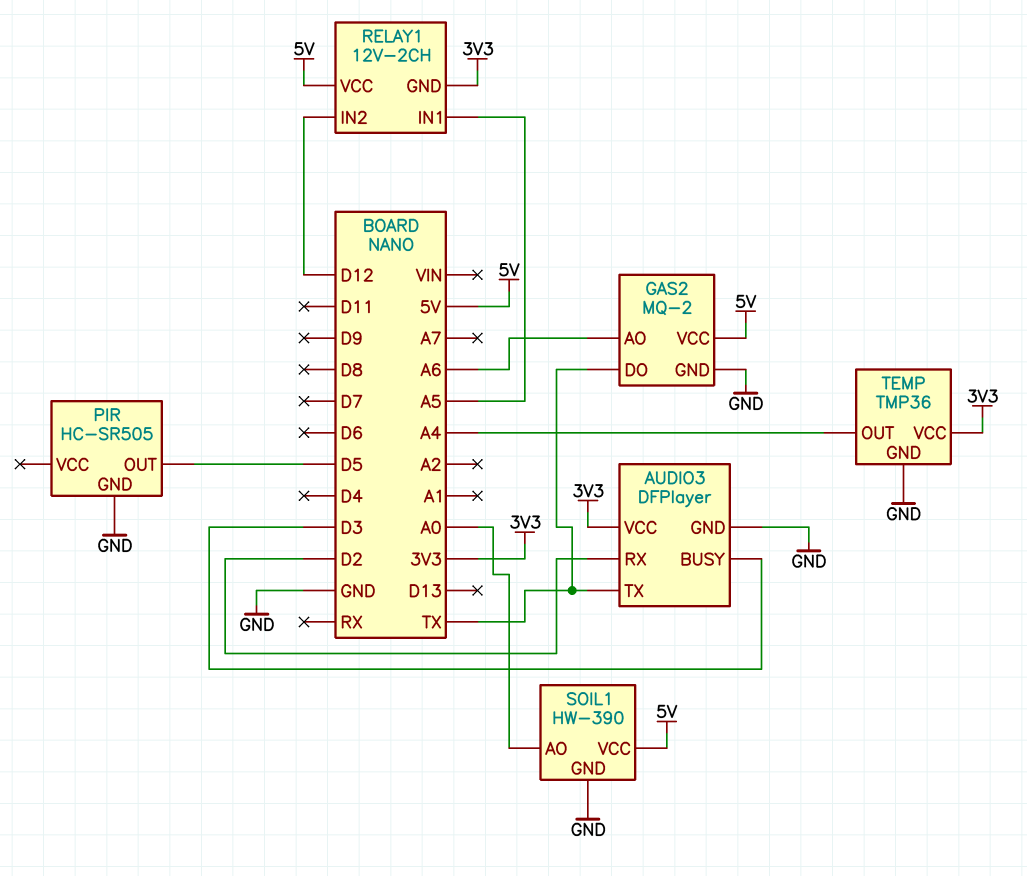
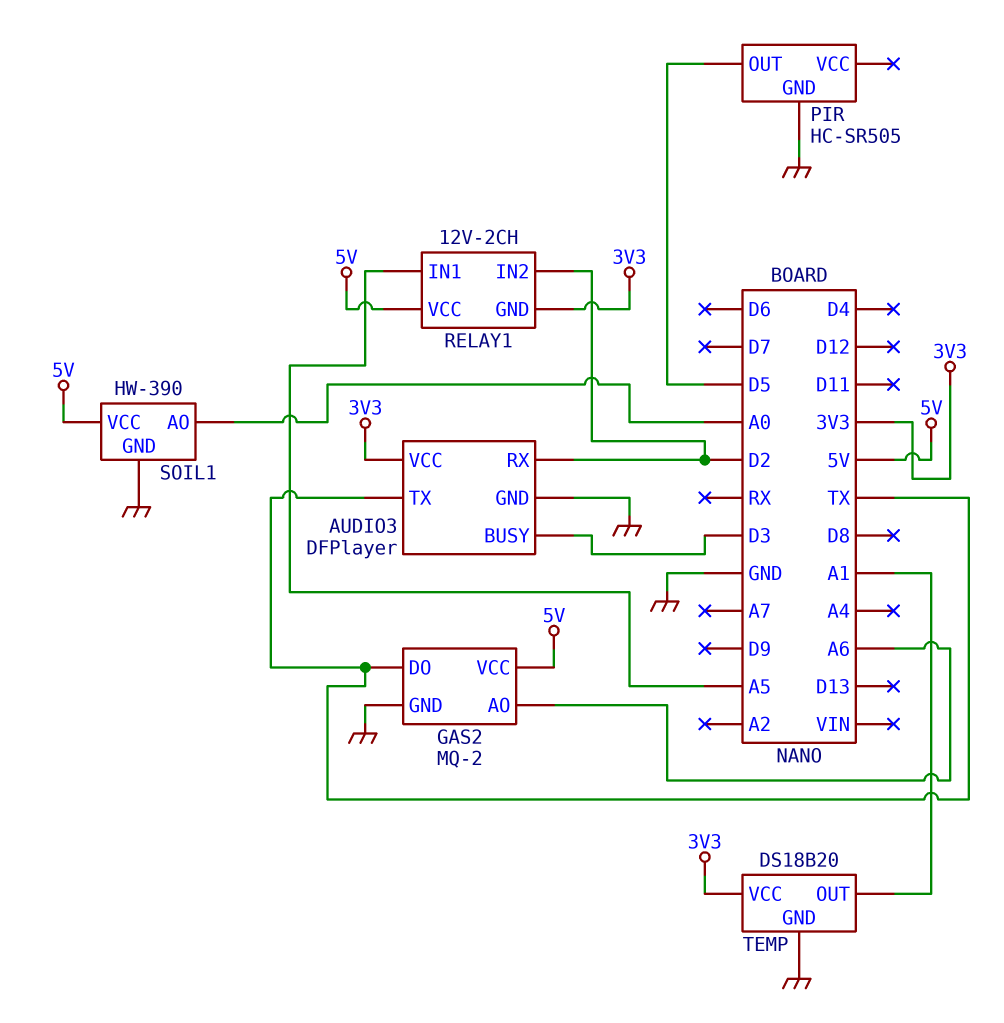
RELAY1 pin IN2: D12 -> D2
TEMP: TMP36 -> DS18B20
TEMP pin OUT: A4 -> A1

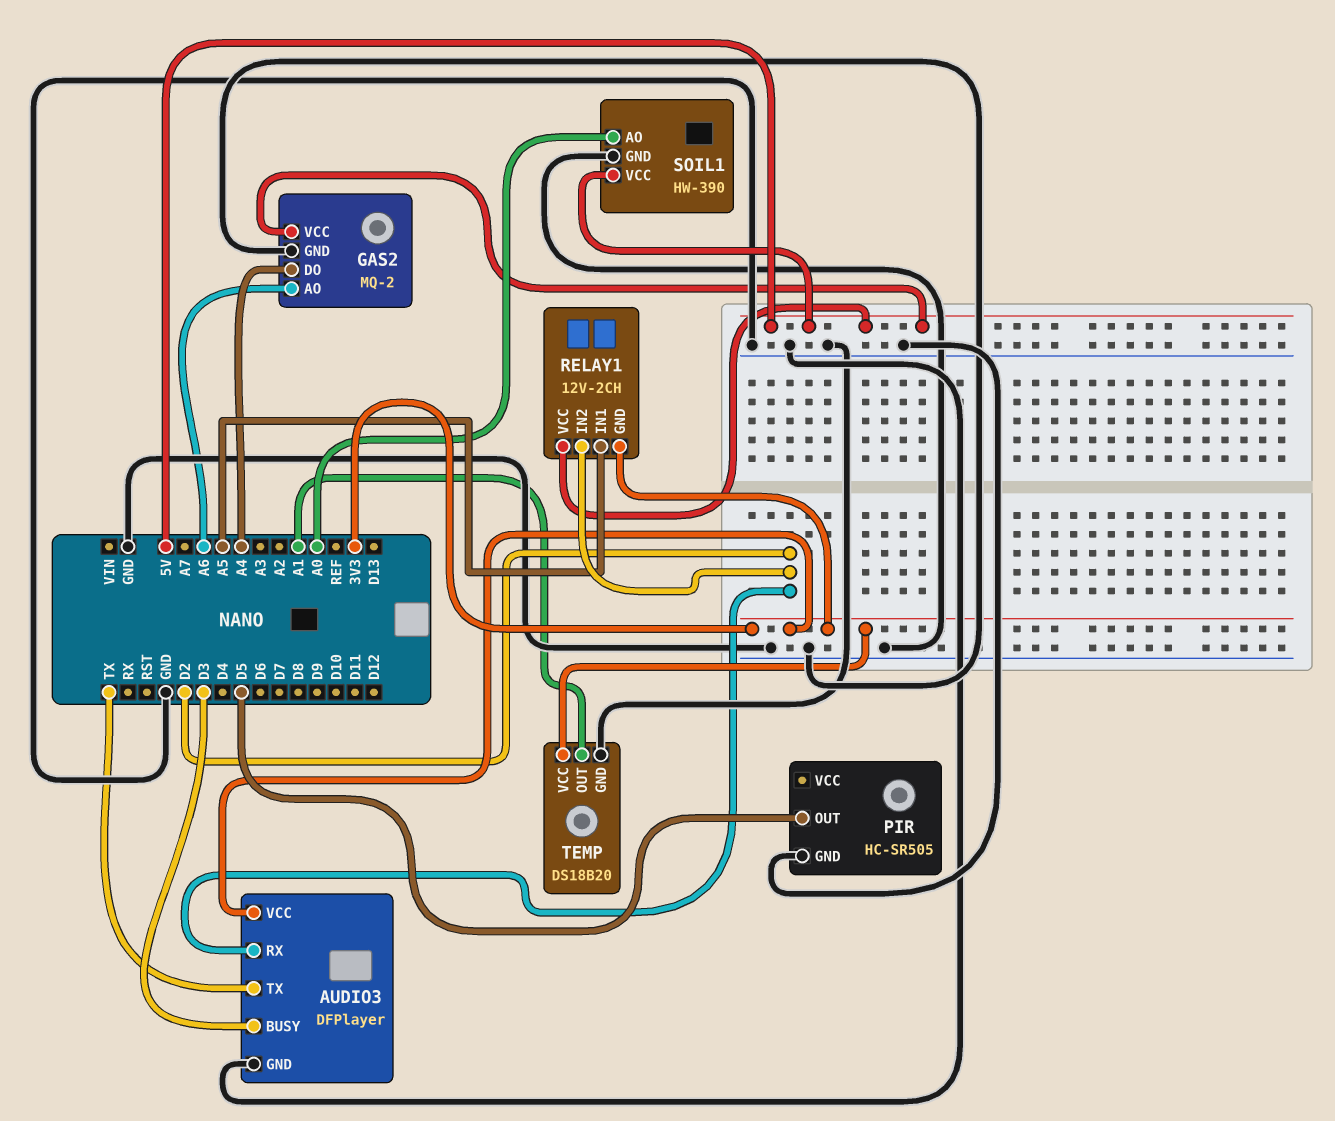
GAS2 pin DO: TX -> A4

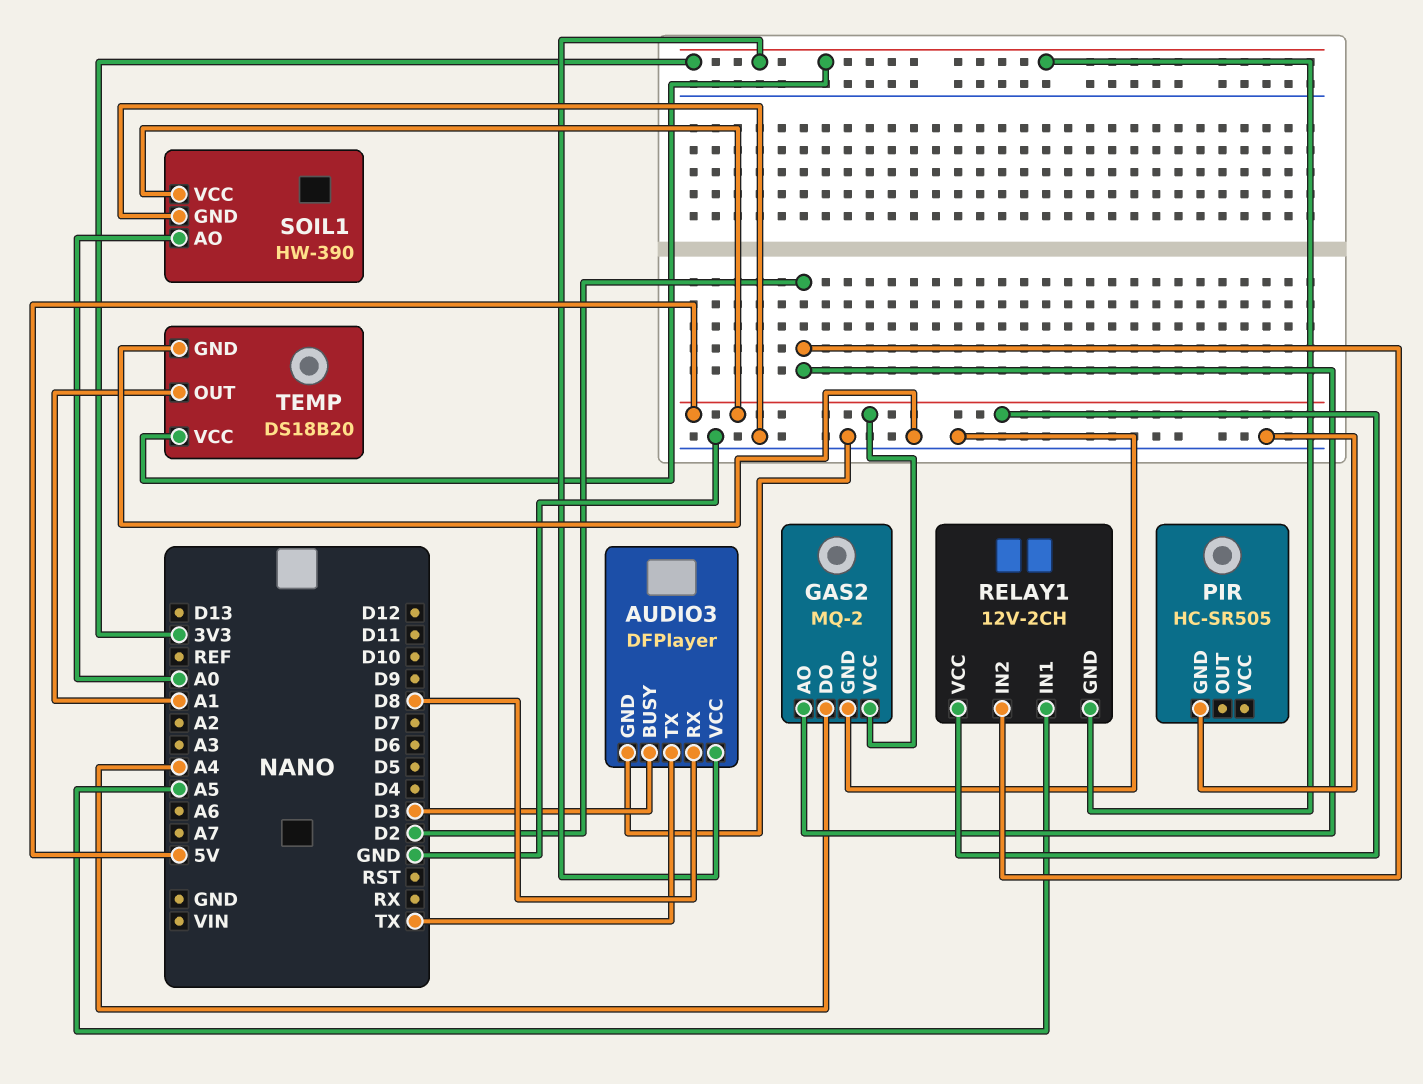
AUDIO3 pin RX: D2 -> D8
GAS2 pin AO: A6 -> D2
PIR pin OUT: D5 -> none

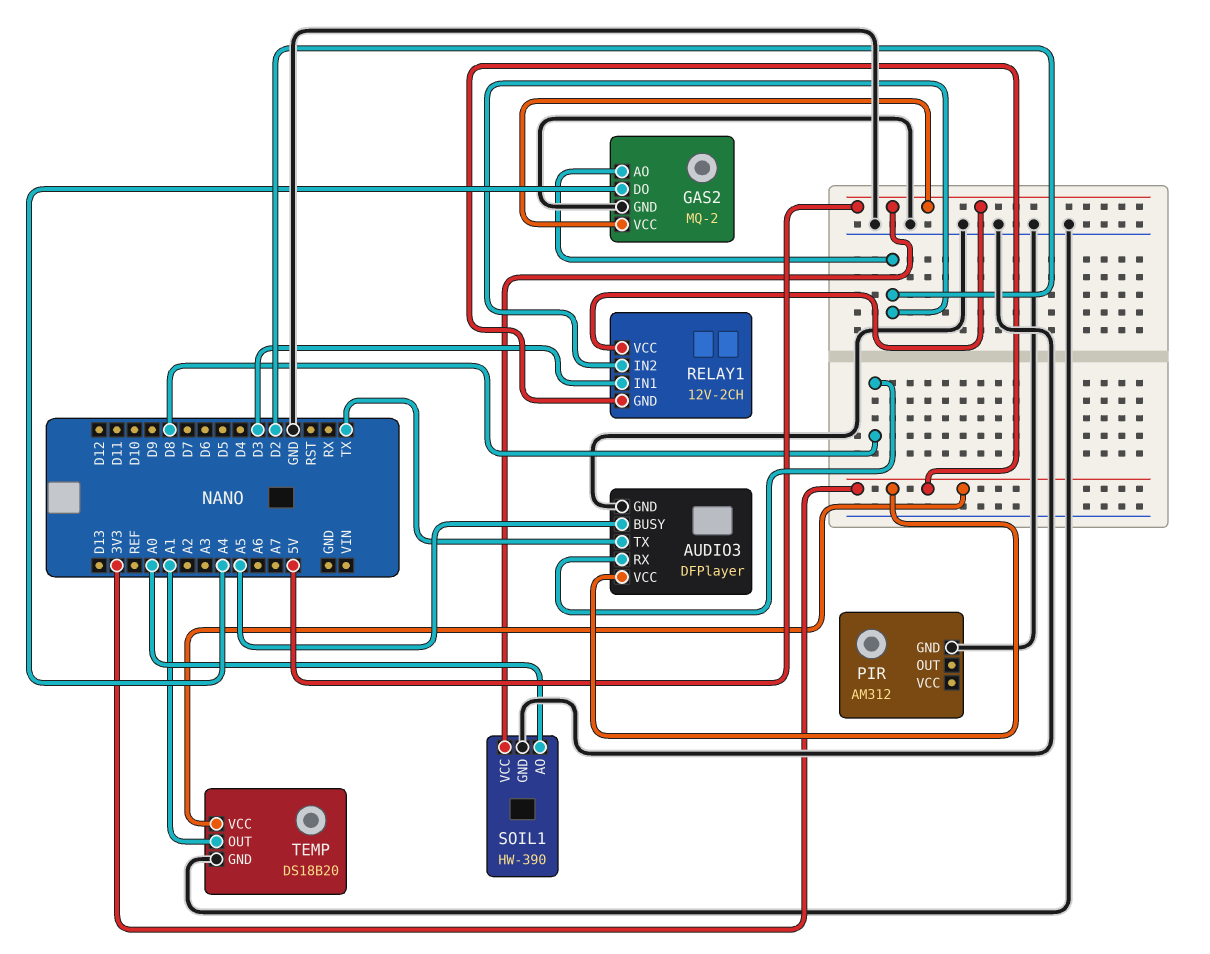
AUDIO3 pin BUSY: D3 -> A5
PIR: HC-SR505 -> AM312
RELAY1 pin IN1: A5 -> D3

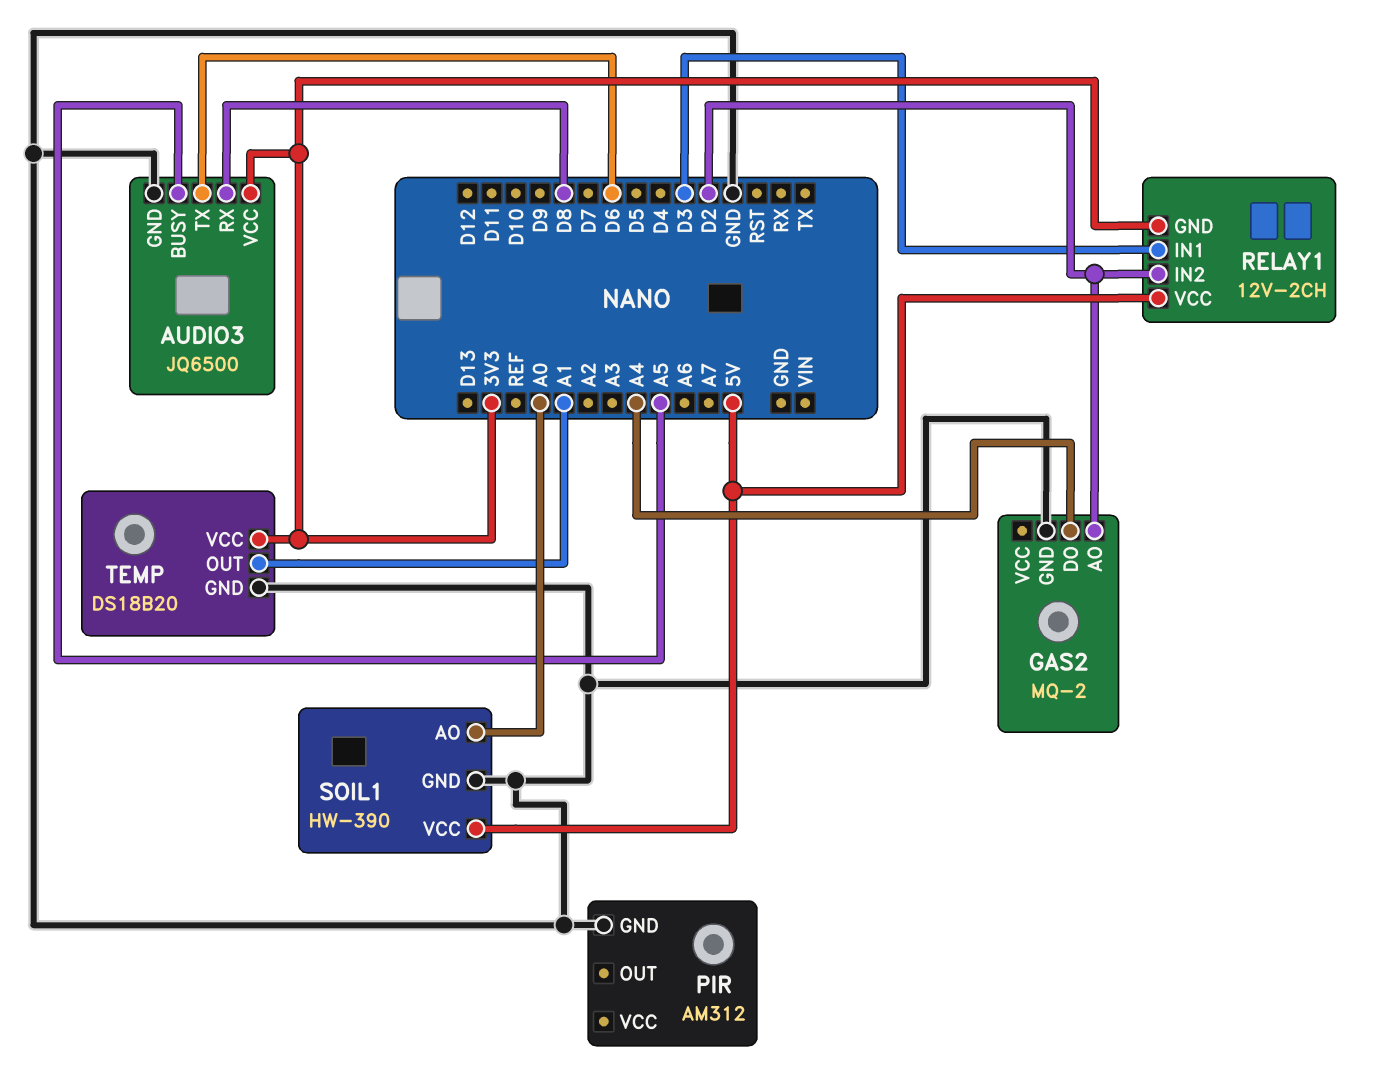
AUDIO3: DFPlayer -> JQ6500
AUDIO3 pin TX: TX -> D6
GAS2 pin VCC: 5V -> none

